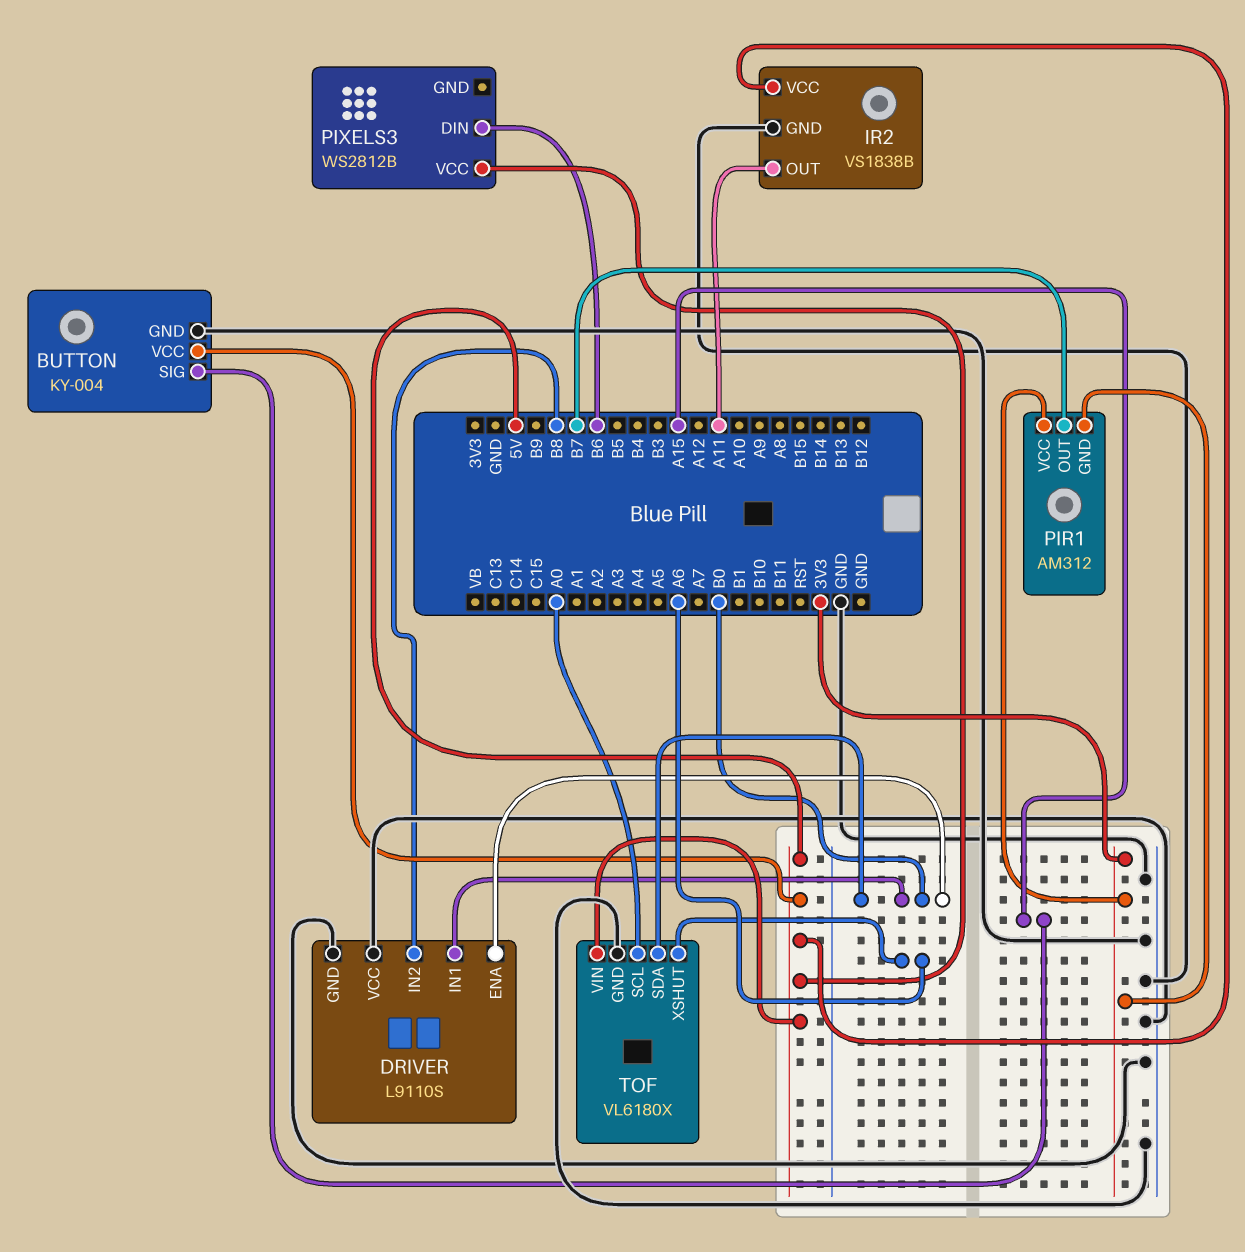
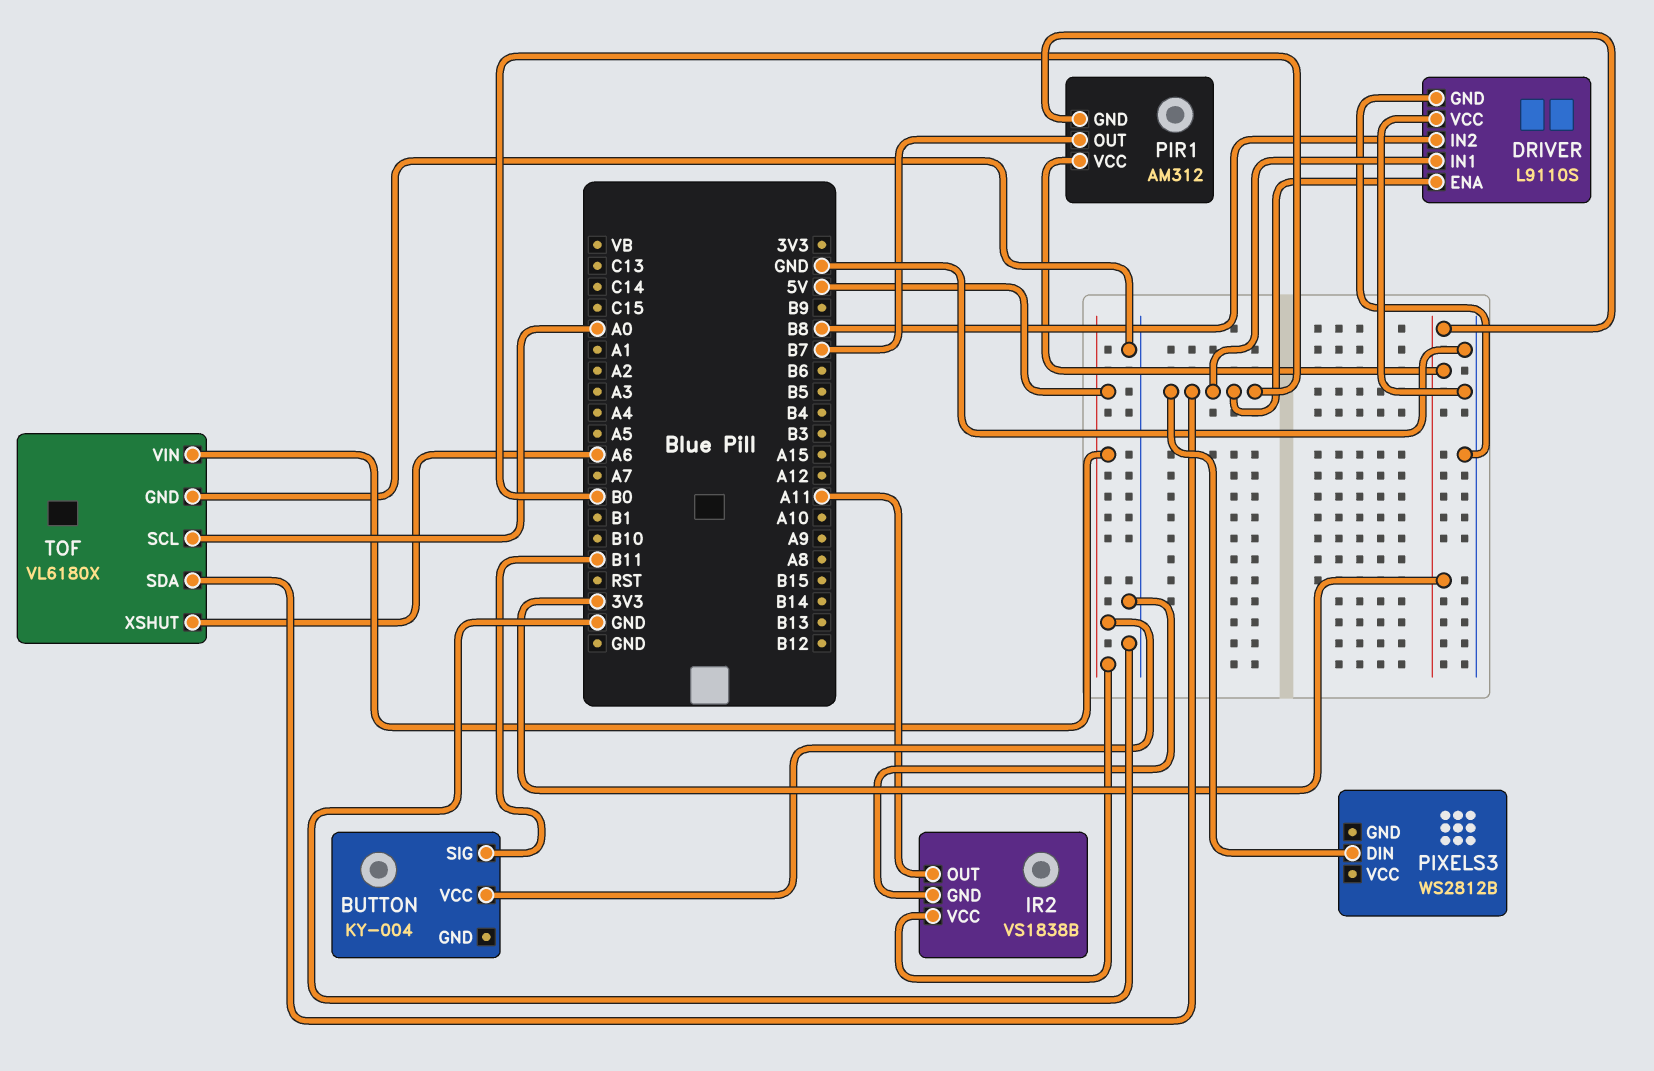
BUTTON pin GND: GND -> none
BUTTON pin SIG: A15 -> B11
PIXELS3 pin DIN: B6 -> B0
PIXELS3 pin VCC: 5V -> none

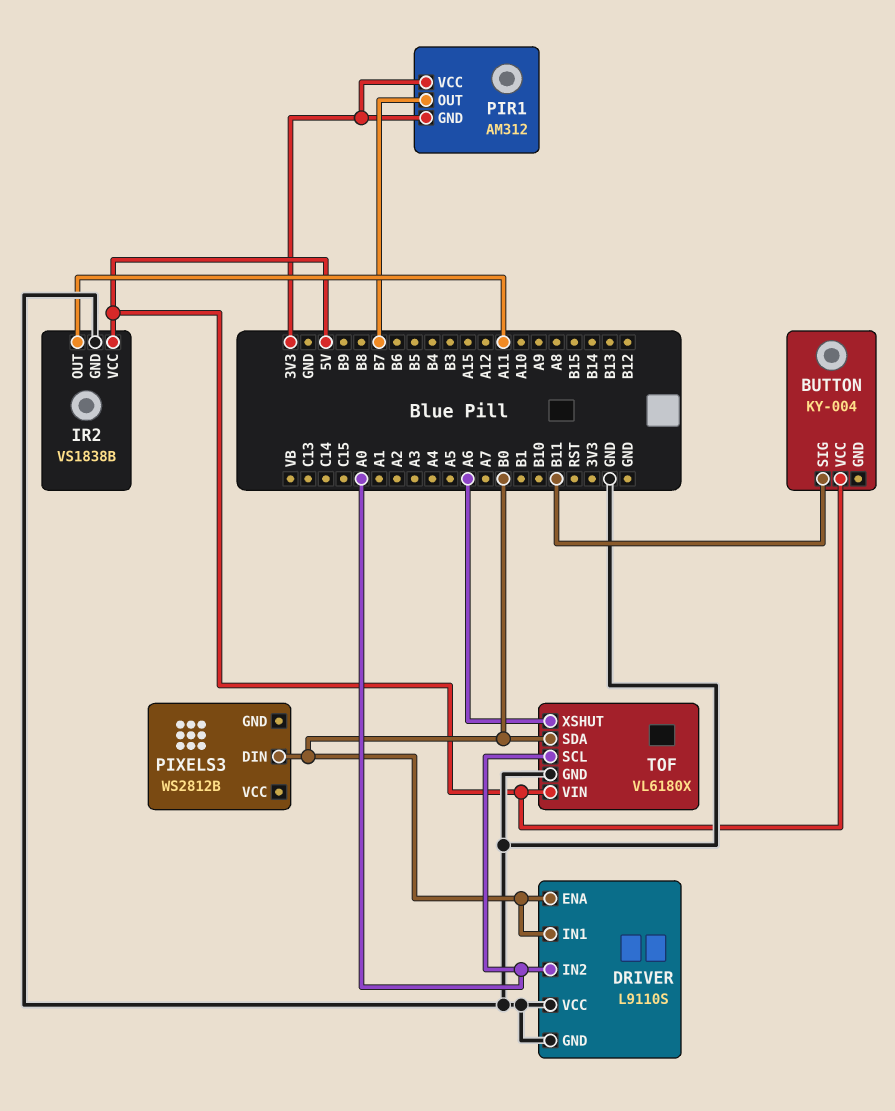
DRIVER pin IN2: B8 -> A0

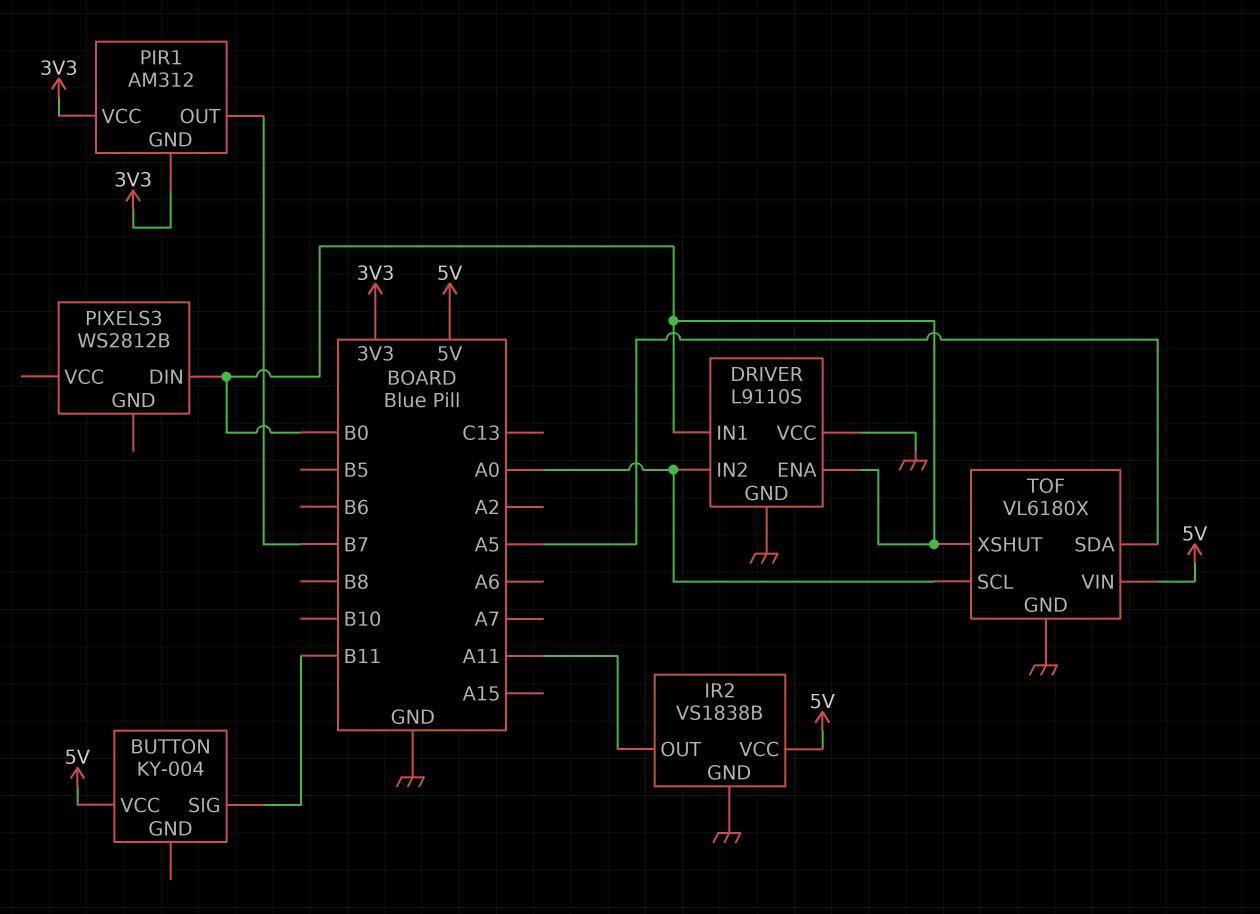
TOF pin SDA: B0 -> A5
TOF pin XSHUT: A6 -> B0

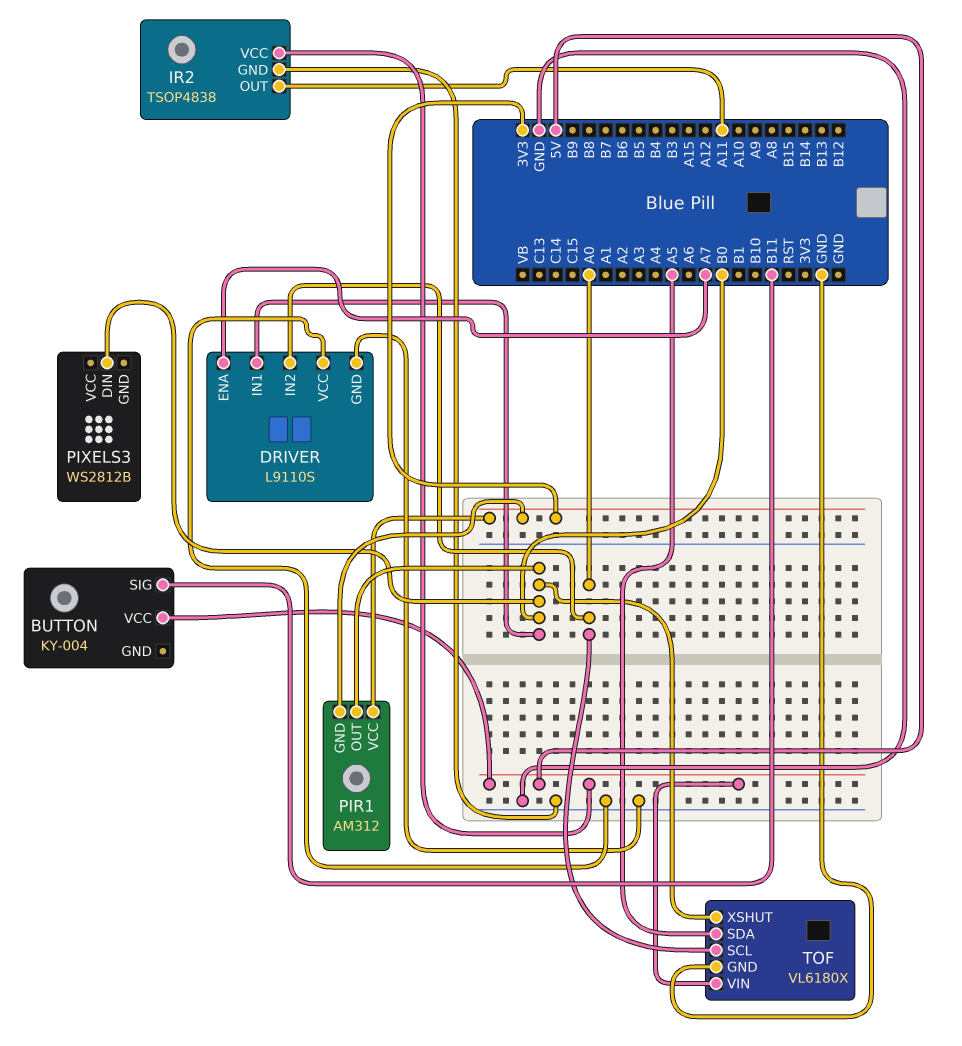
DRIVER pin ENA: B0 -> A7
IR2: VS1838B -> TSOP4838
PIR1 pin OUT: B7 -> B0

